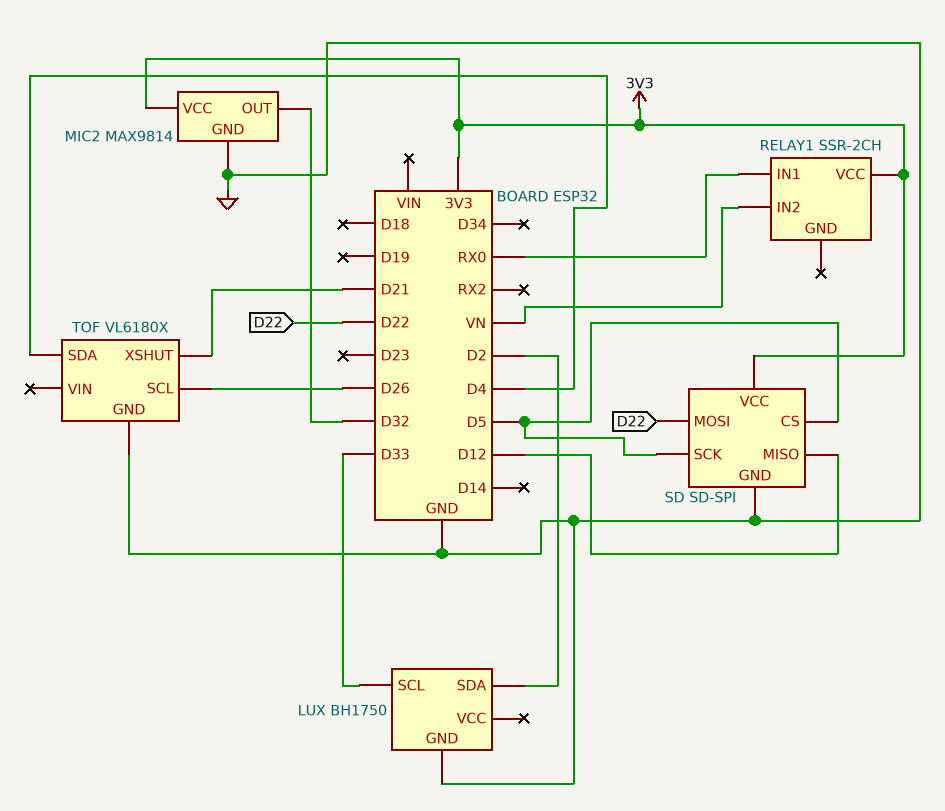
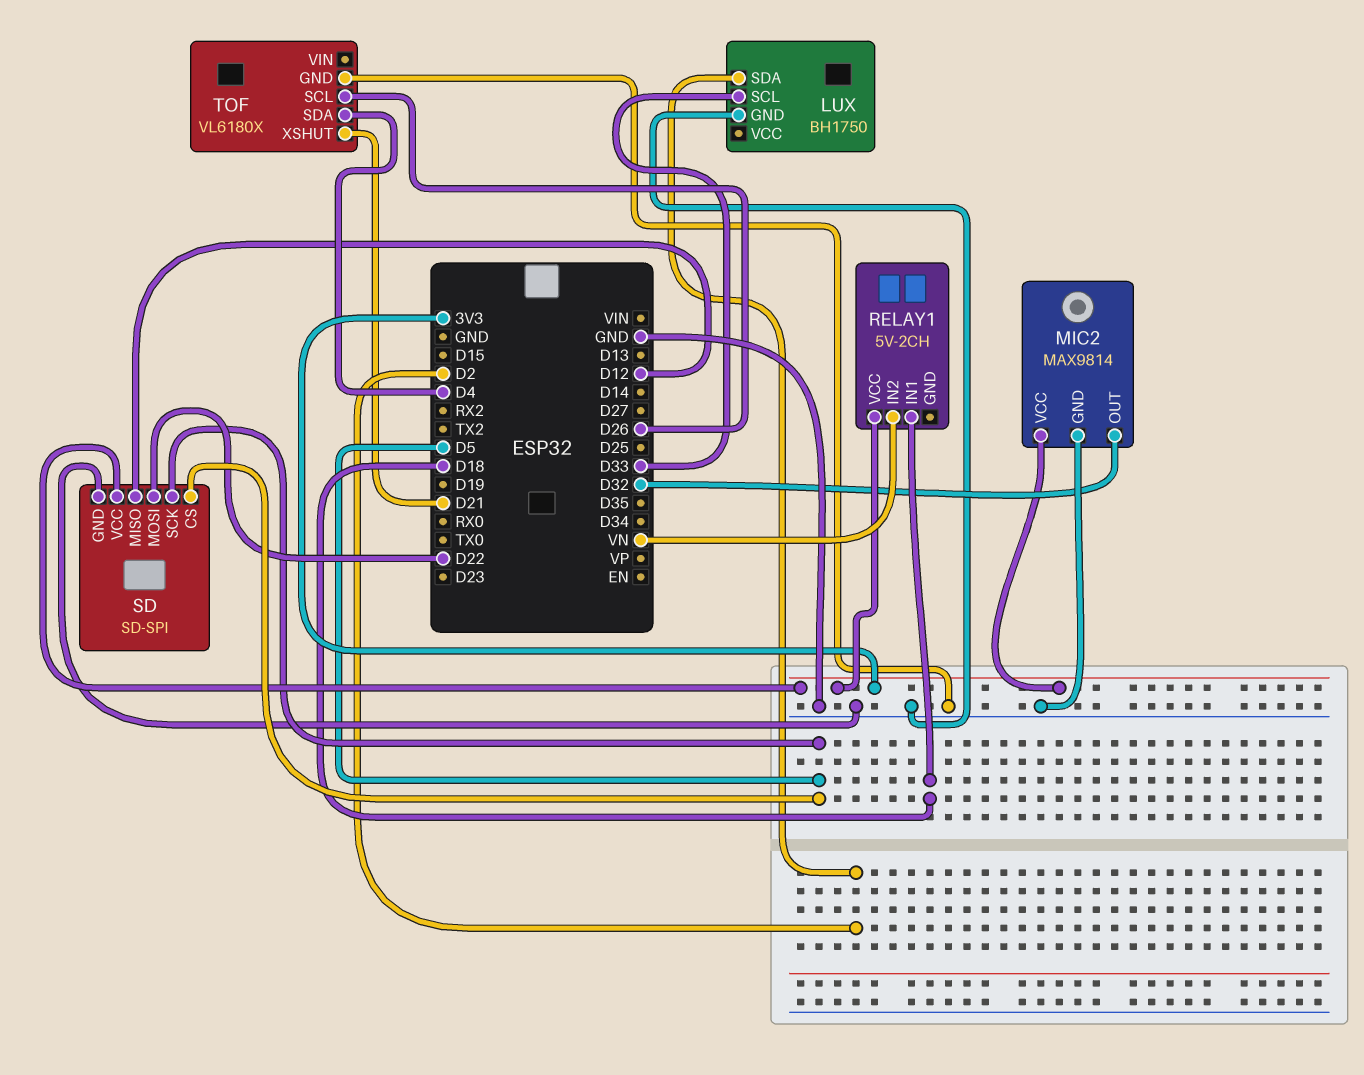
RELAY1: SSR-2CH -> 5V-2CH
RELAY1 pin IN1: RX0 -> D18

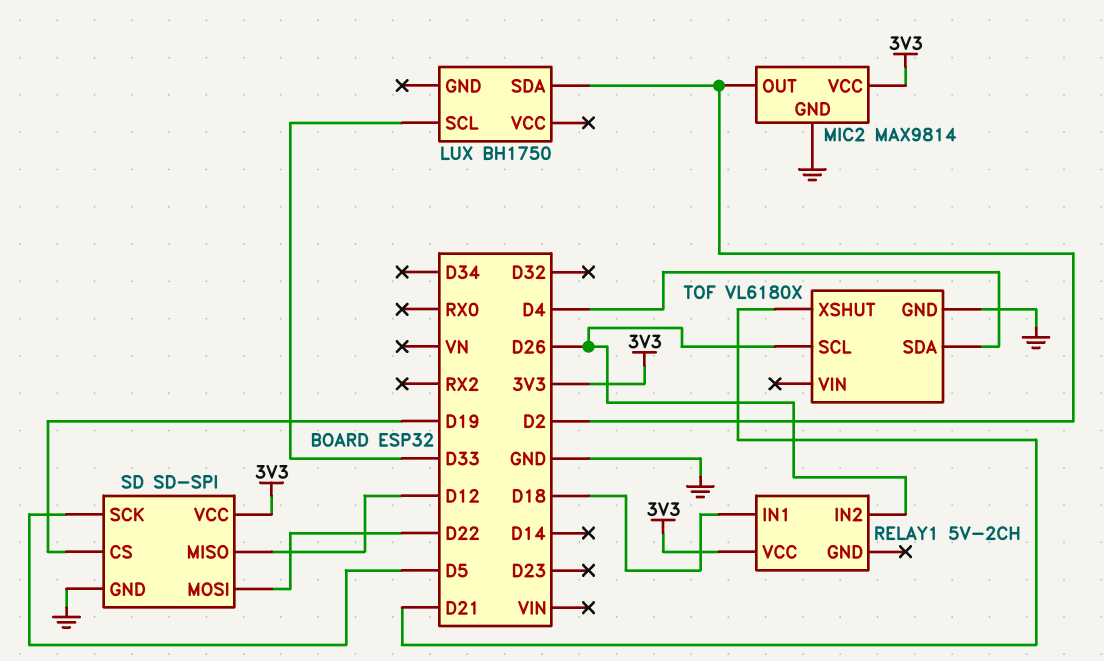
LUX pin GND: GND -> none
MIC2 pin OUT: D32 -> D2
RELAY1 pin IN2: VN -> D26
SD pin CS: D5 -> D19

